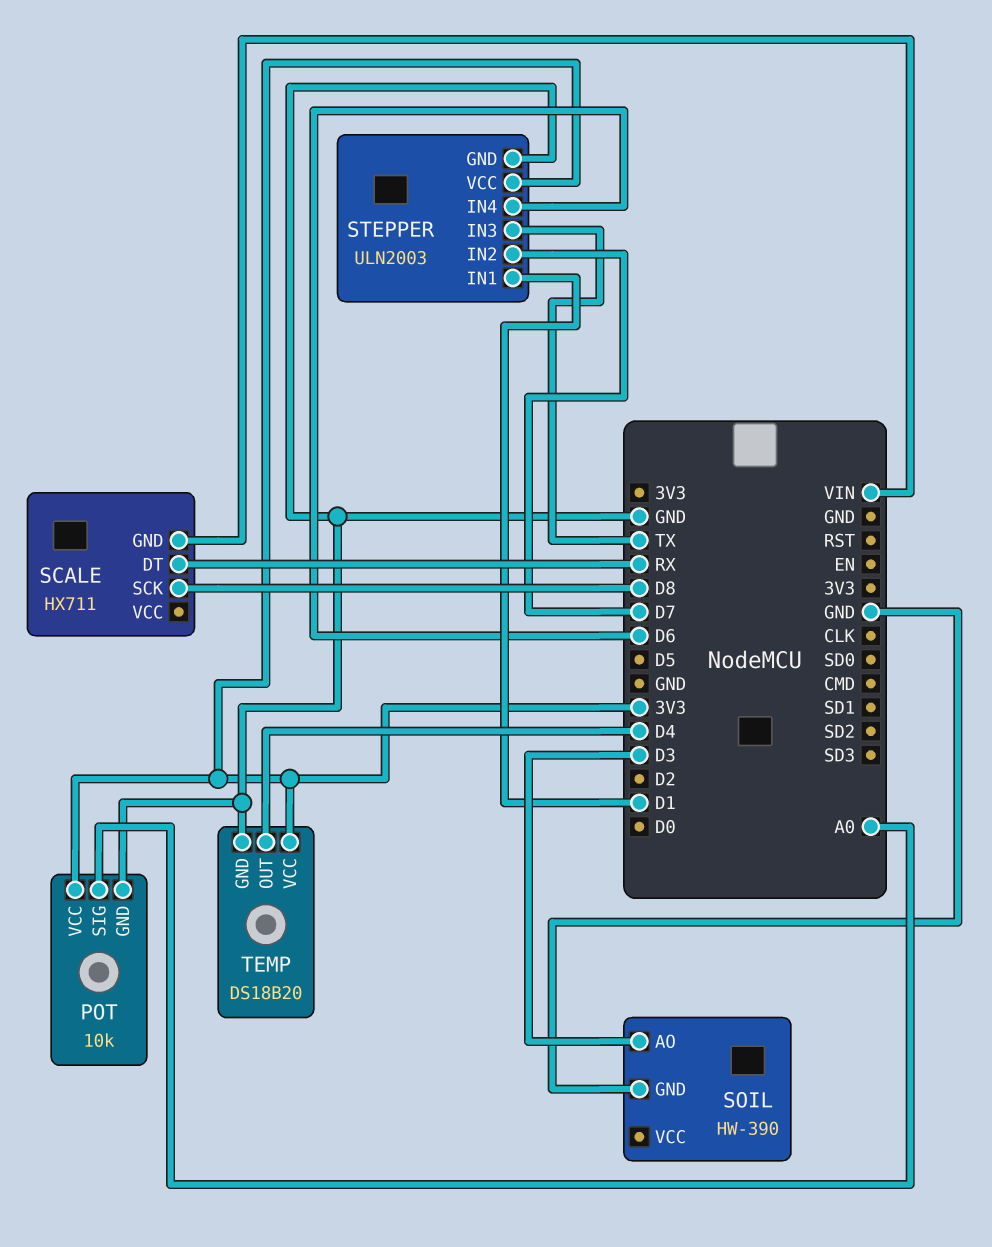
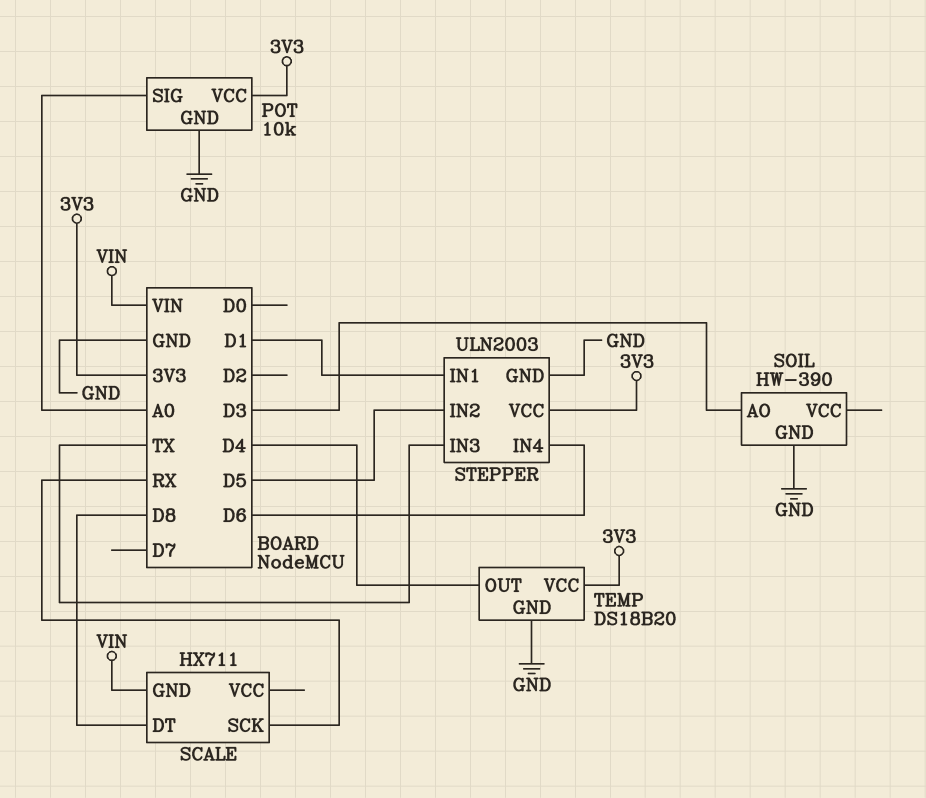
SCALE pin DT: RX -> D8
SCALE pin SCK: D8 -> RX
STEPPER pin IN2: D7 -> D5

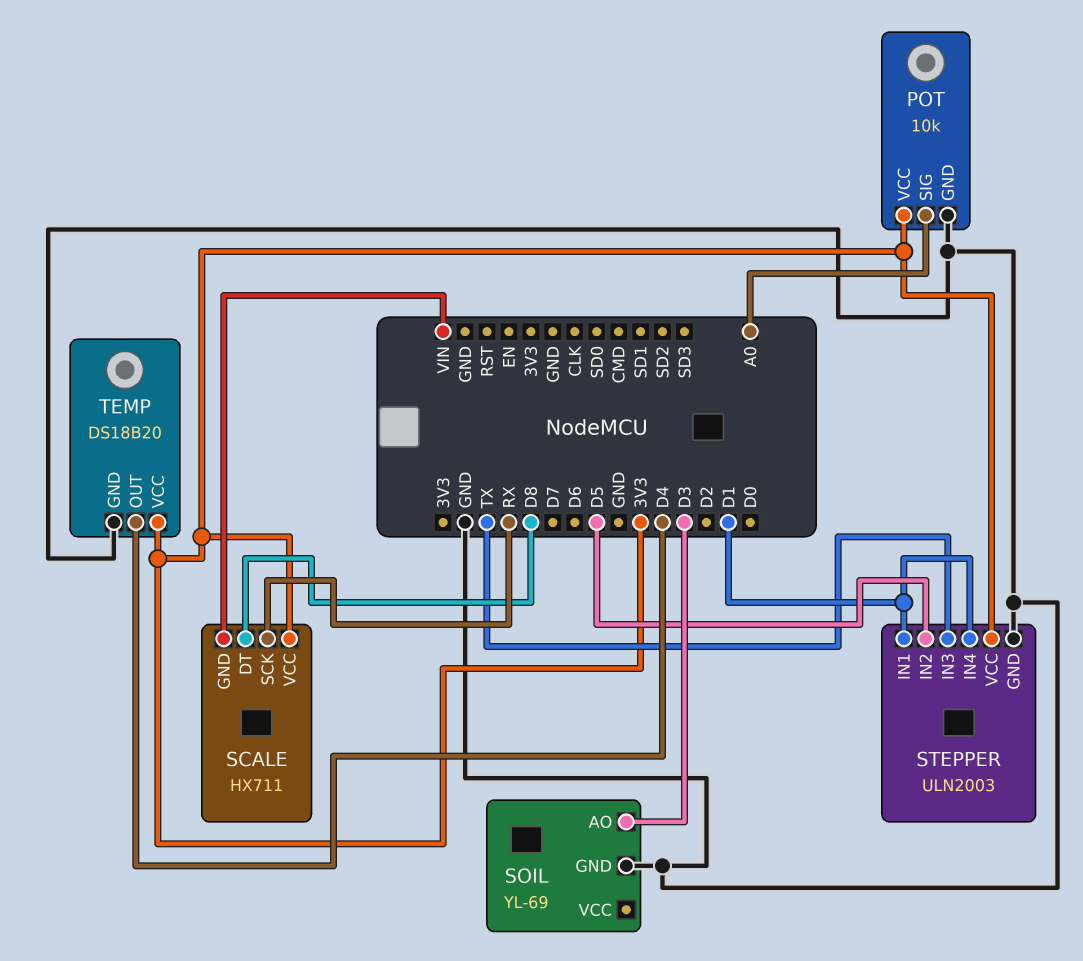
SCALE pin VCC: none -> 3V3
SOIL: HW-390 -> YL-69
STEPPER pin IN4: D6 -> D1

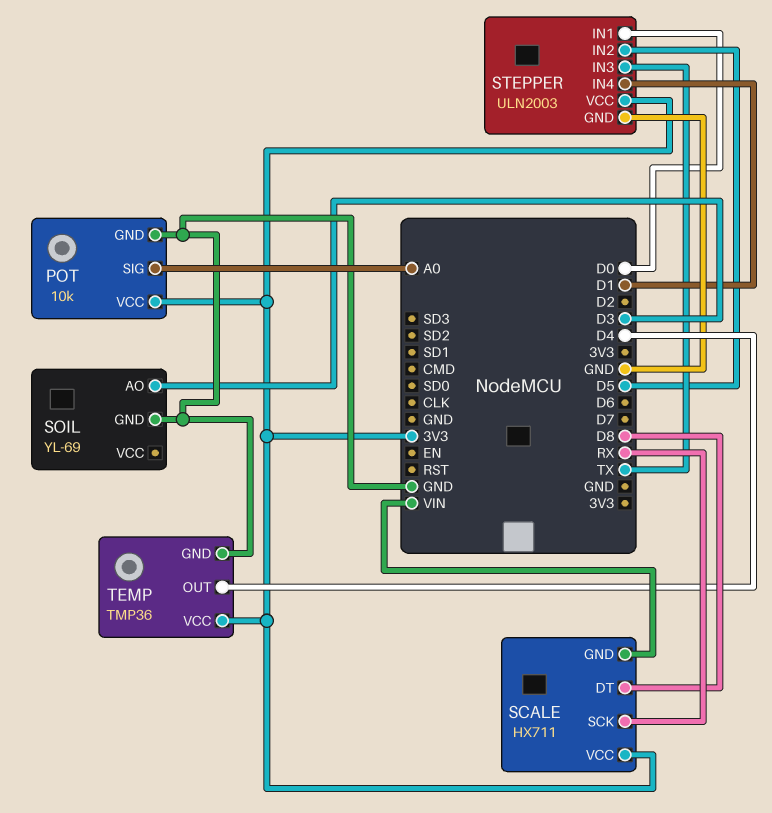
STEPPER pin IN1: D1 -> D0
TEMP: DS18B20 -> TMP36

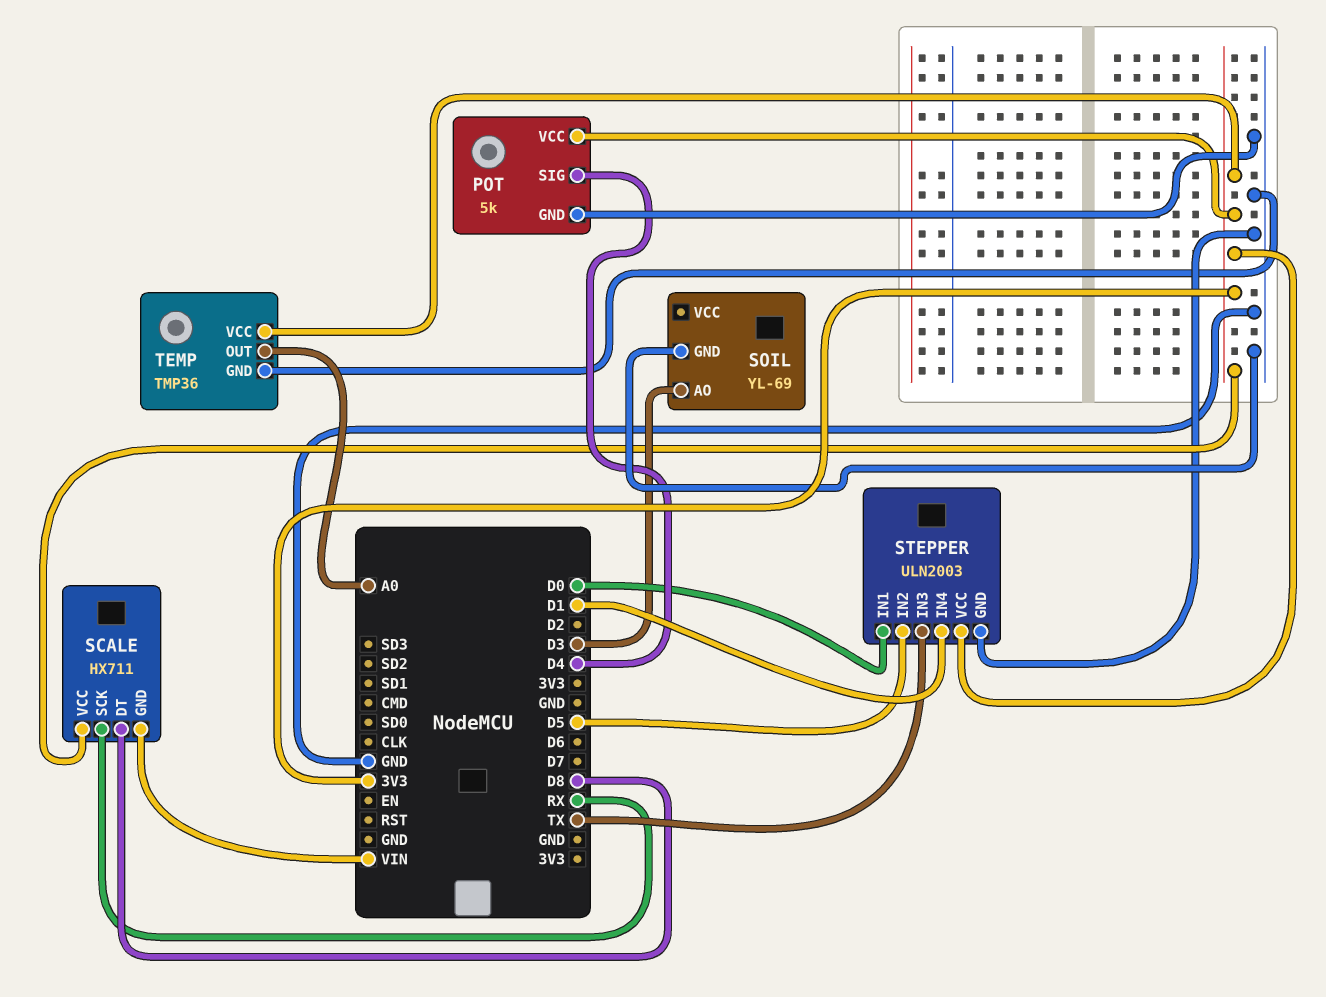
POT: 10k -> 5k
POT pin SIG: A0 -> D4
TEMP pin OUT: D4 -> A0

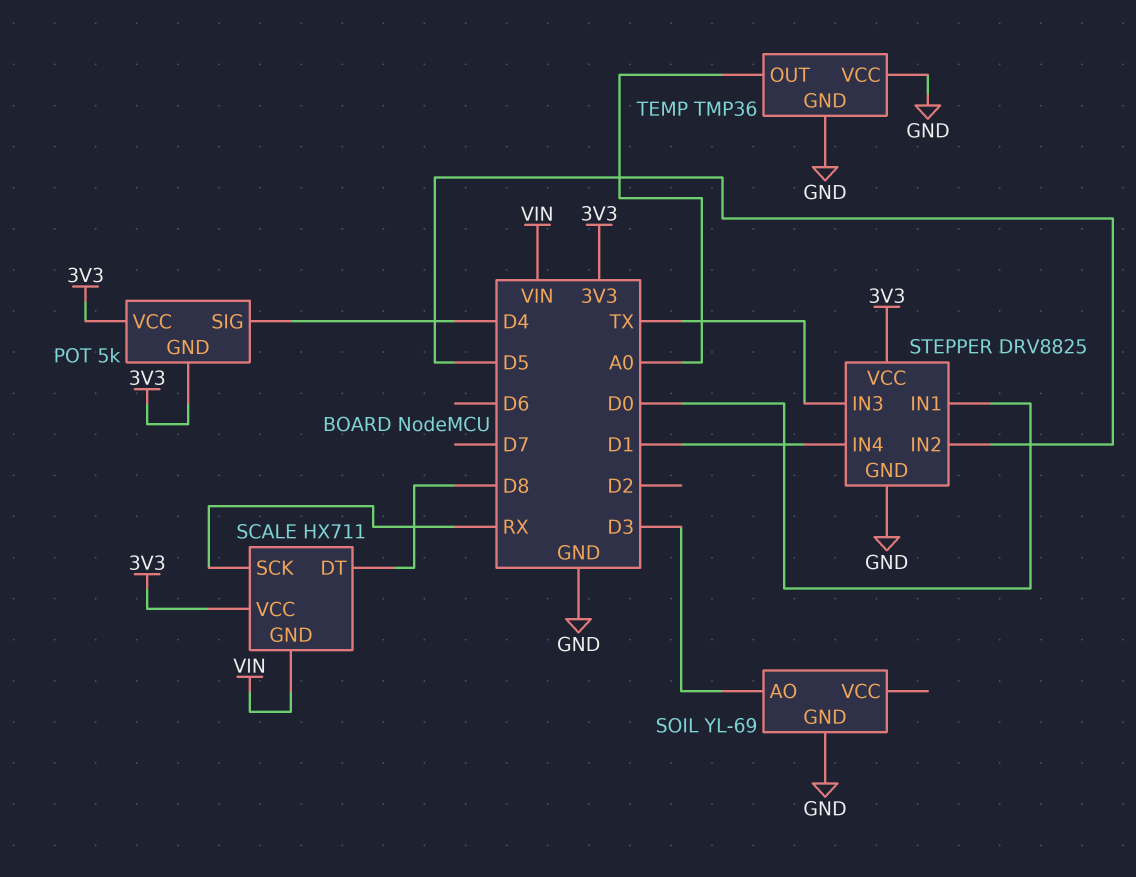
POT pin GND: GND -> 3V3
STEPPER: ULN2003 -> DRV8825
TEMP pin VCC: 3V3 -> GND

